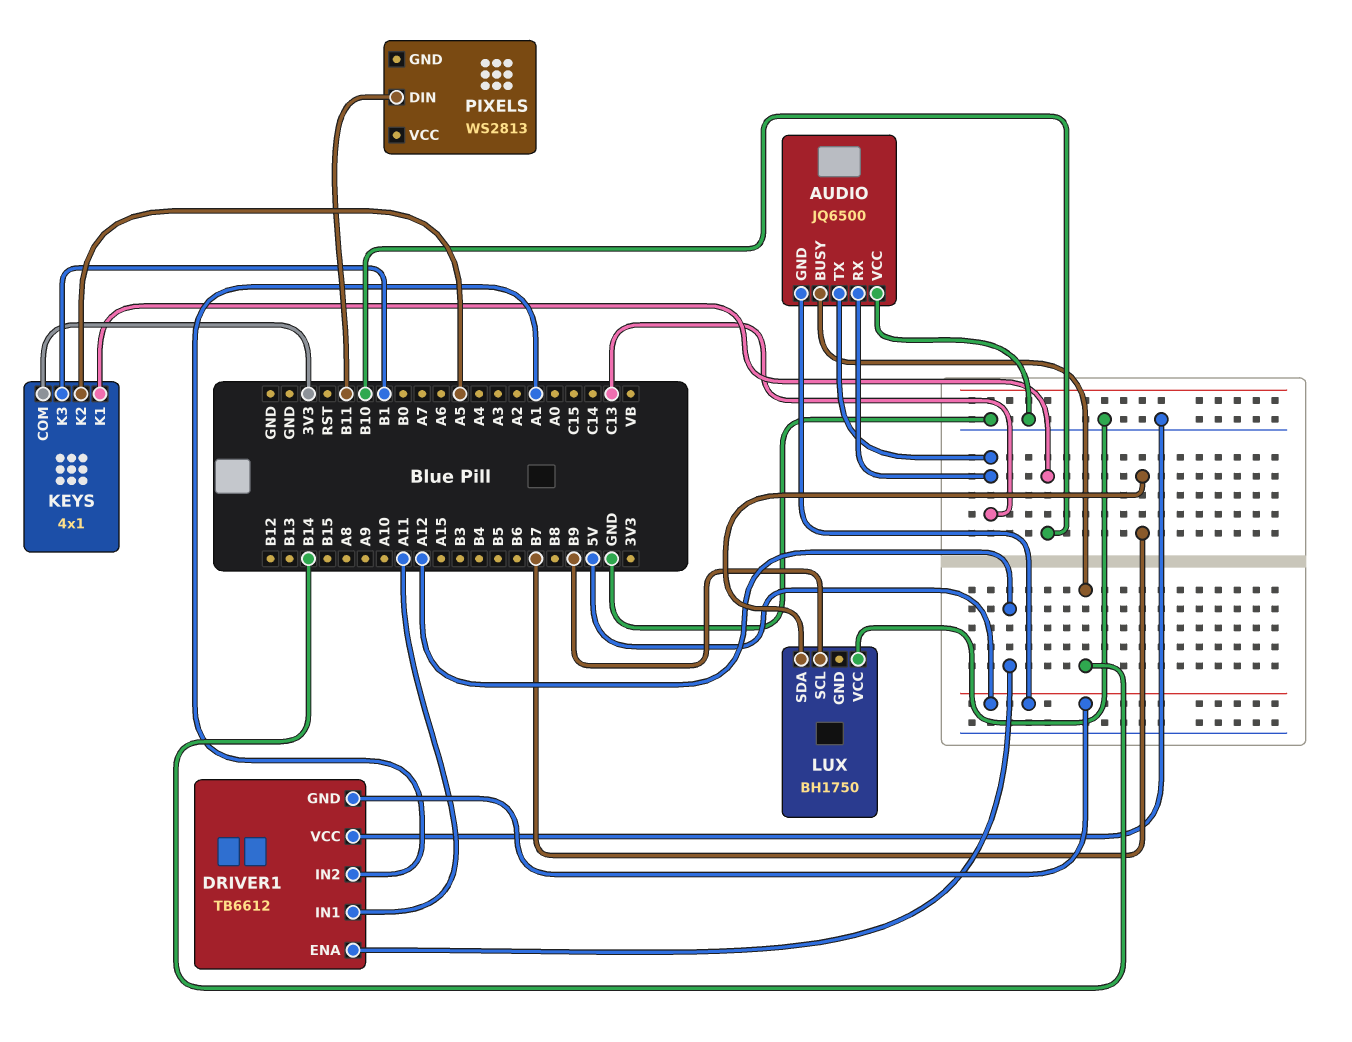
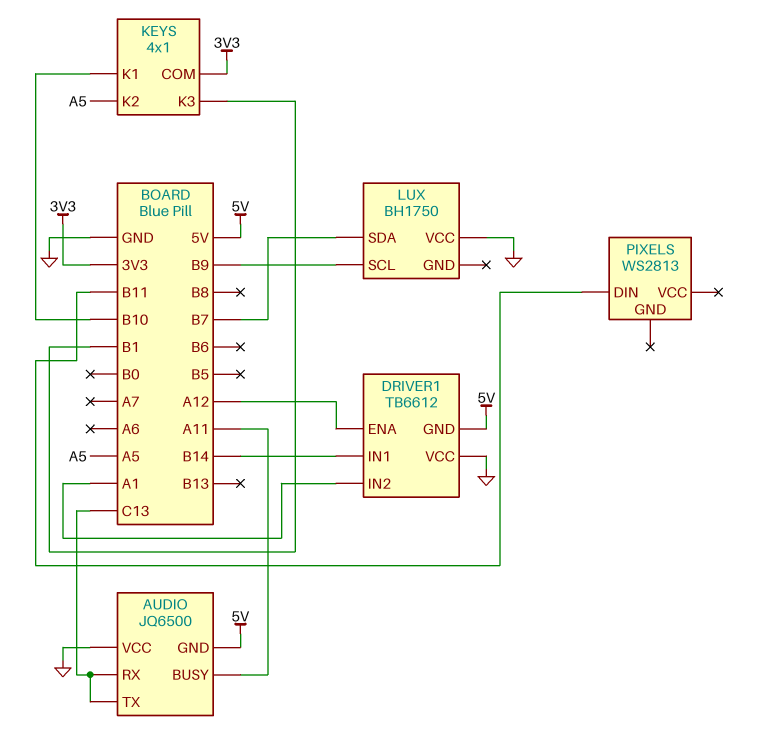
AUDIO pin BUSY: B14 -> A11
DRIVER1 pin IN1: A11 -> B14

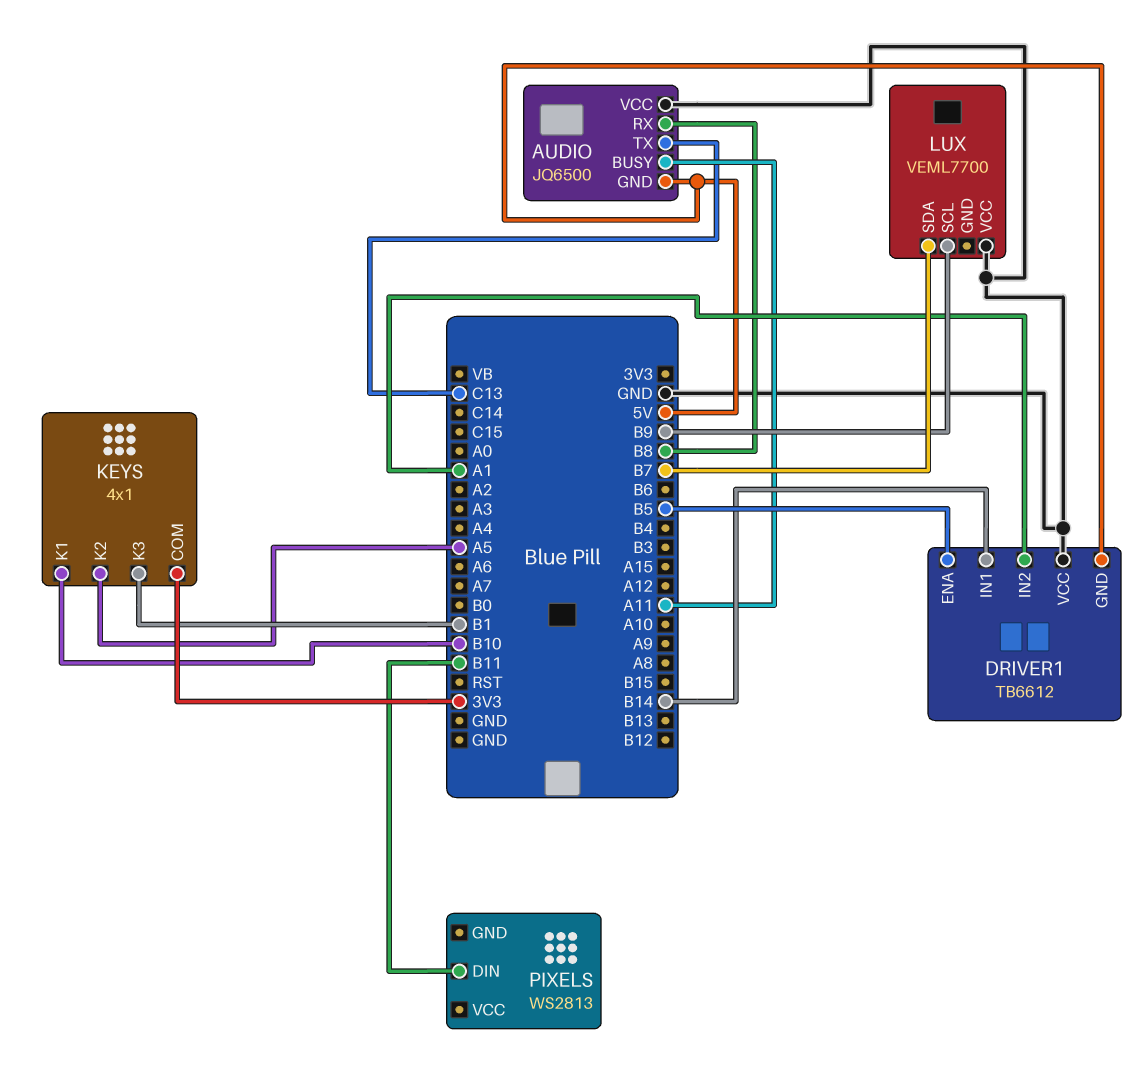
AUDIO pin RX: C13 -> B8
DRIVER1 pin ENA: A12 -> B5
LUX: BH1750 -> VEML7700

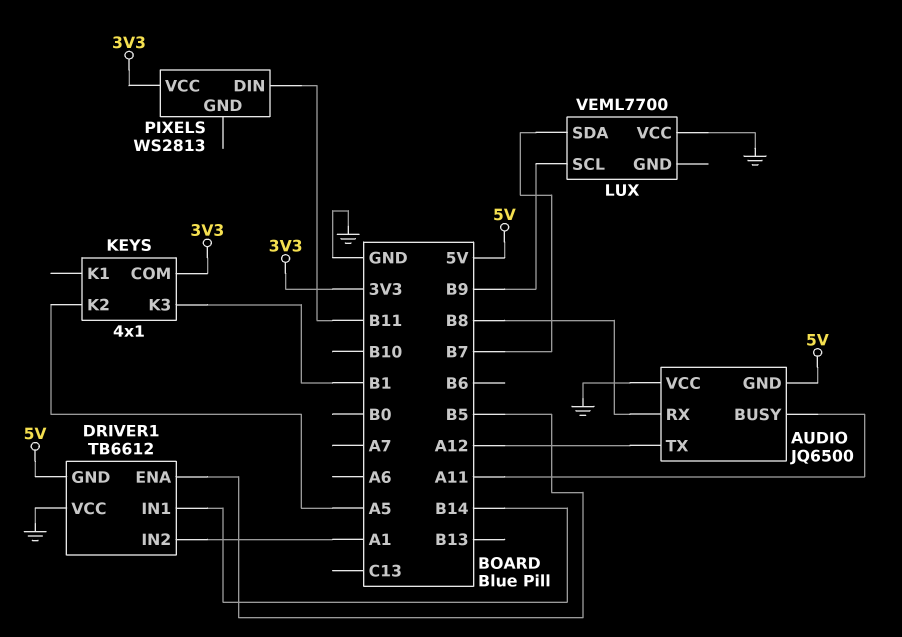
AUDIO pin TX: C13 -> A12
KEYS pin K1: B10 -> none
PIXELS pin VCC: none -> 3V3

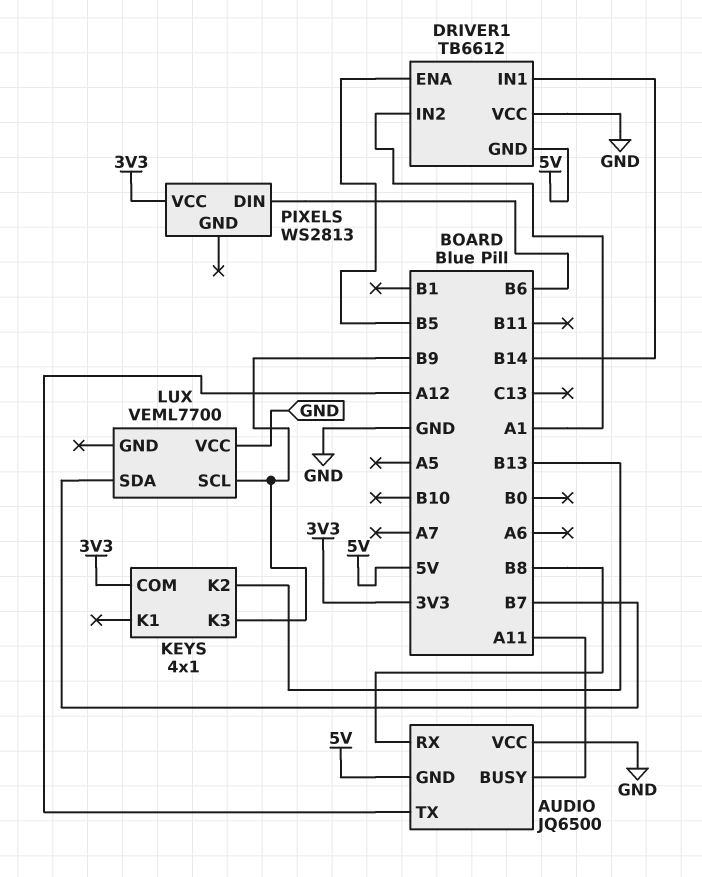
KEYS pin K2: A5 -> B13
KEYS pin K3: B1 -> B9
PIXELS pin DIN: B11 -> B6

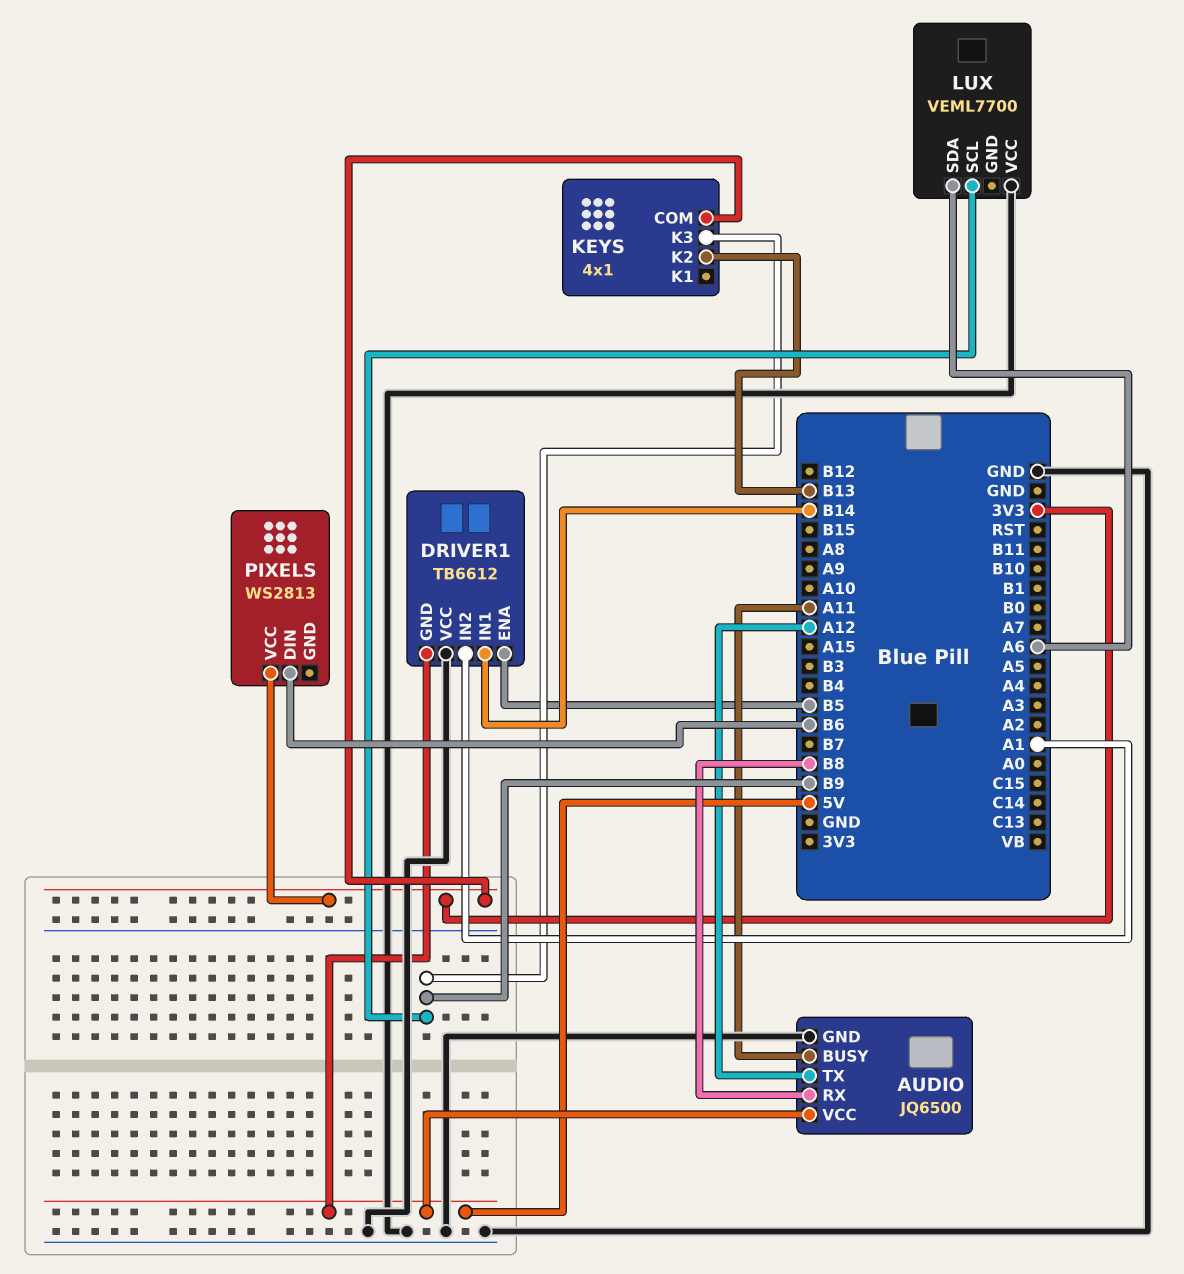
AUDIO pin GND: 5V -> GND
AUDIO pin VCC: GND -> 5V
LUX pin SDA: B7 -> A6

